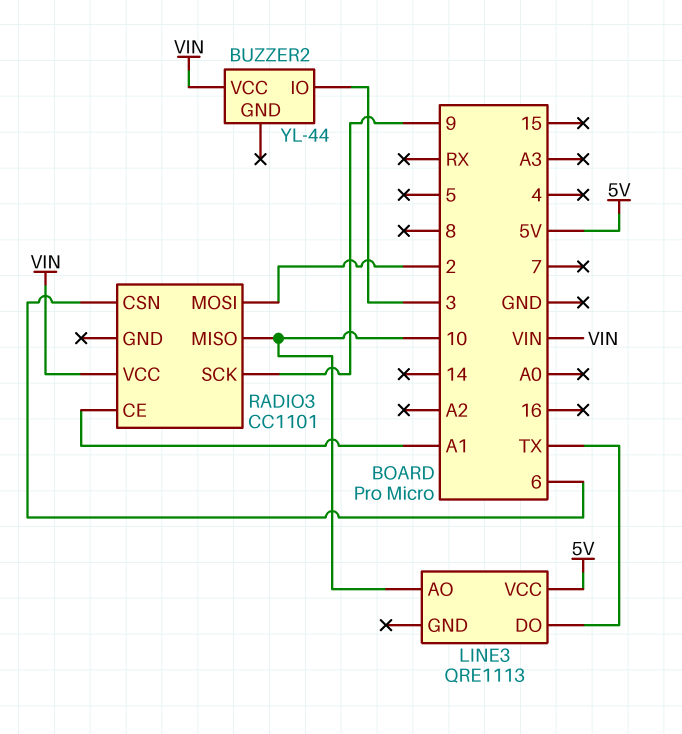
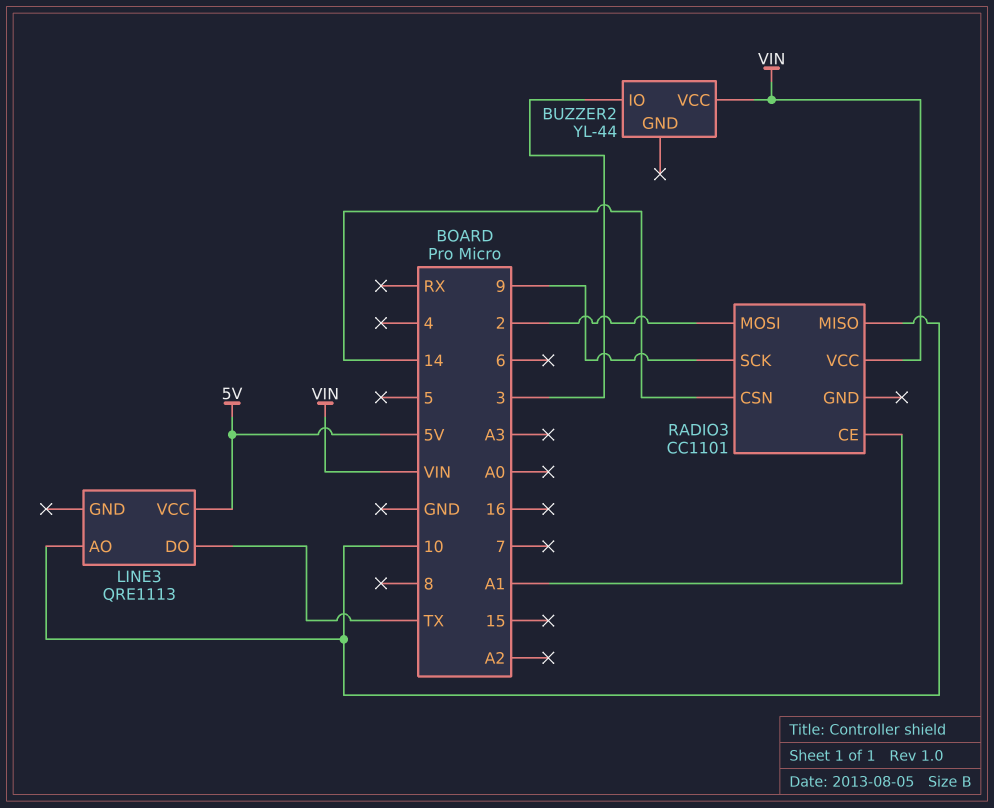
RADIO3 pin CSN: 6 -> 14

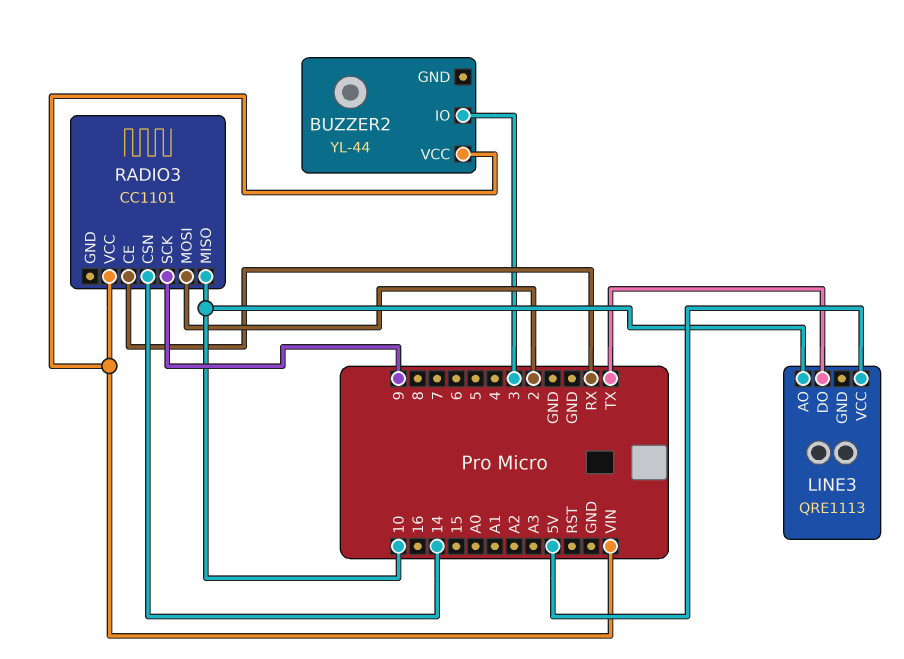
RADIO3 pin CE: A1 -> RX

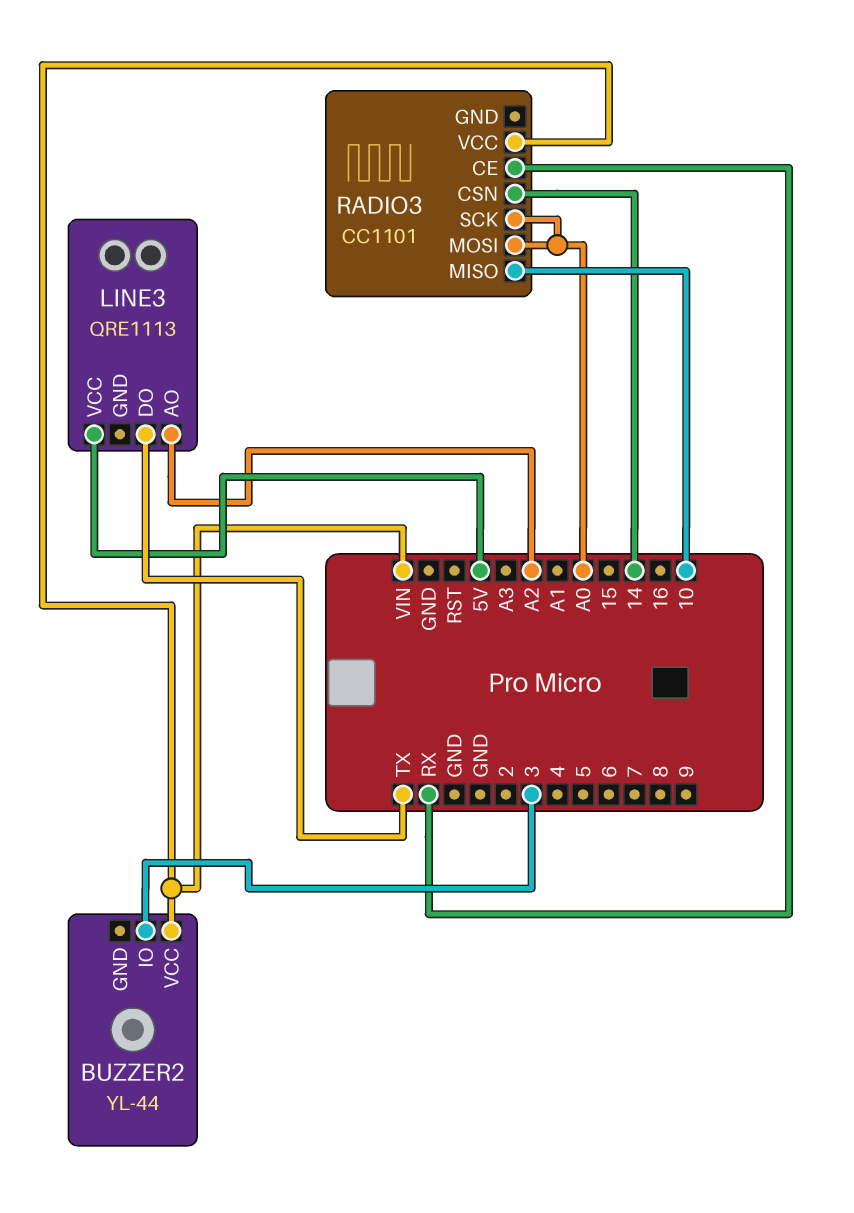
LINE3 pin AO: 10 -> A2
RADIO3 pin MOSI: 2 -> A0
RADIO3 pin SCK: 9 -> A0

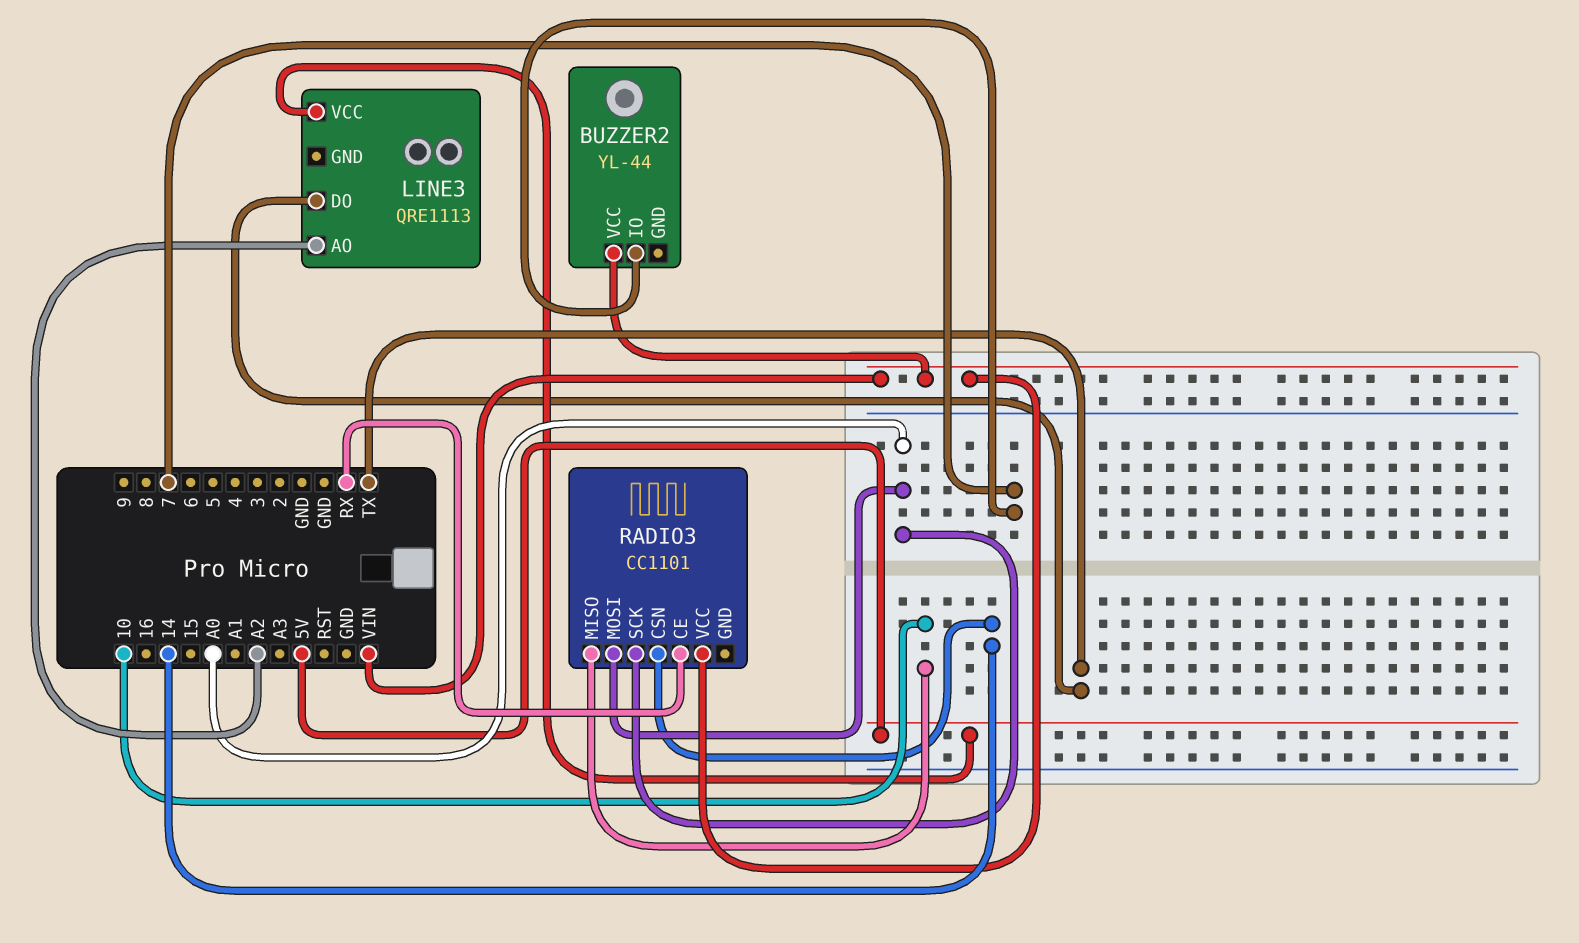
BUZZER2 pin IO: 3 -> 7

